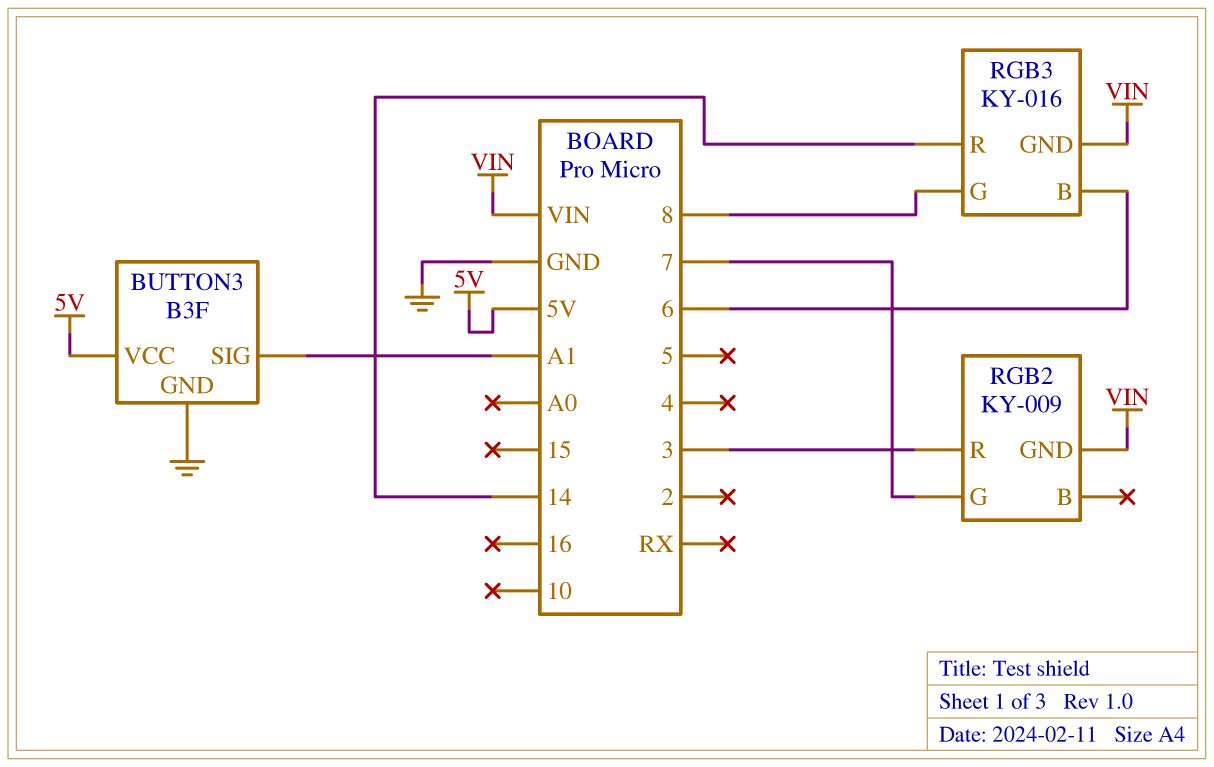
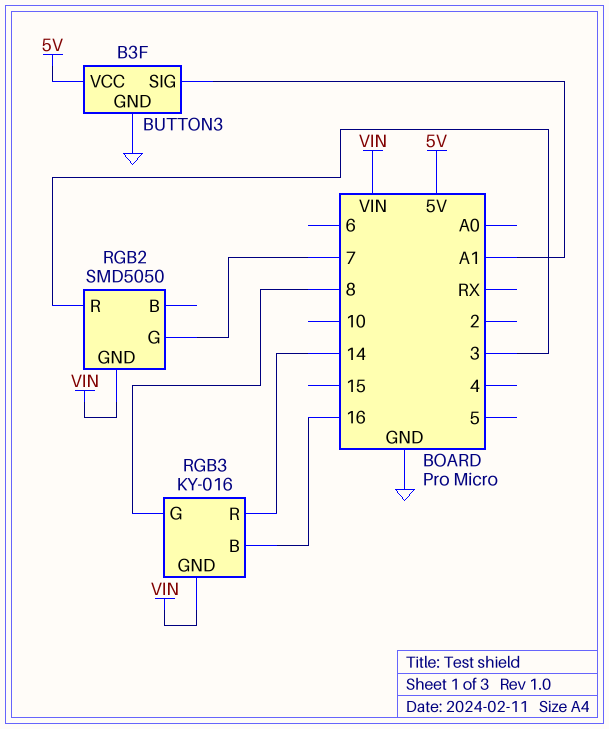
RGB2: KY-009 -> SMD5050
RGB3 pin B: 6 -> 16

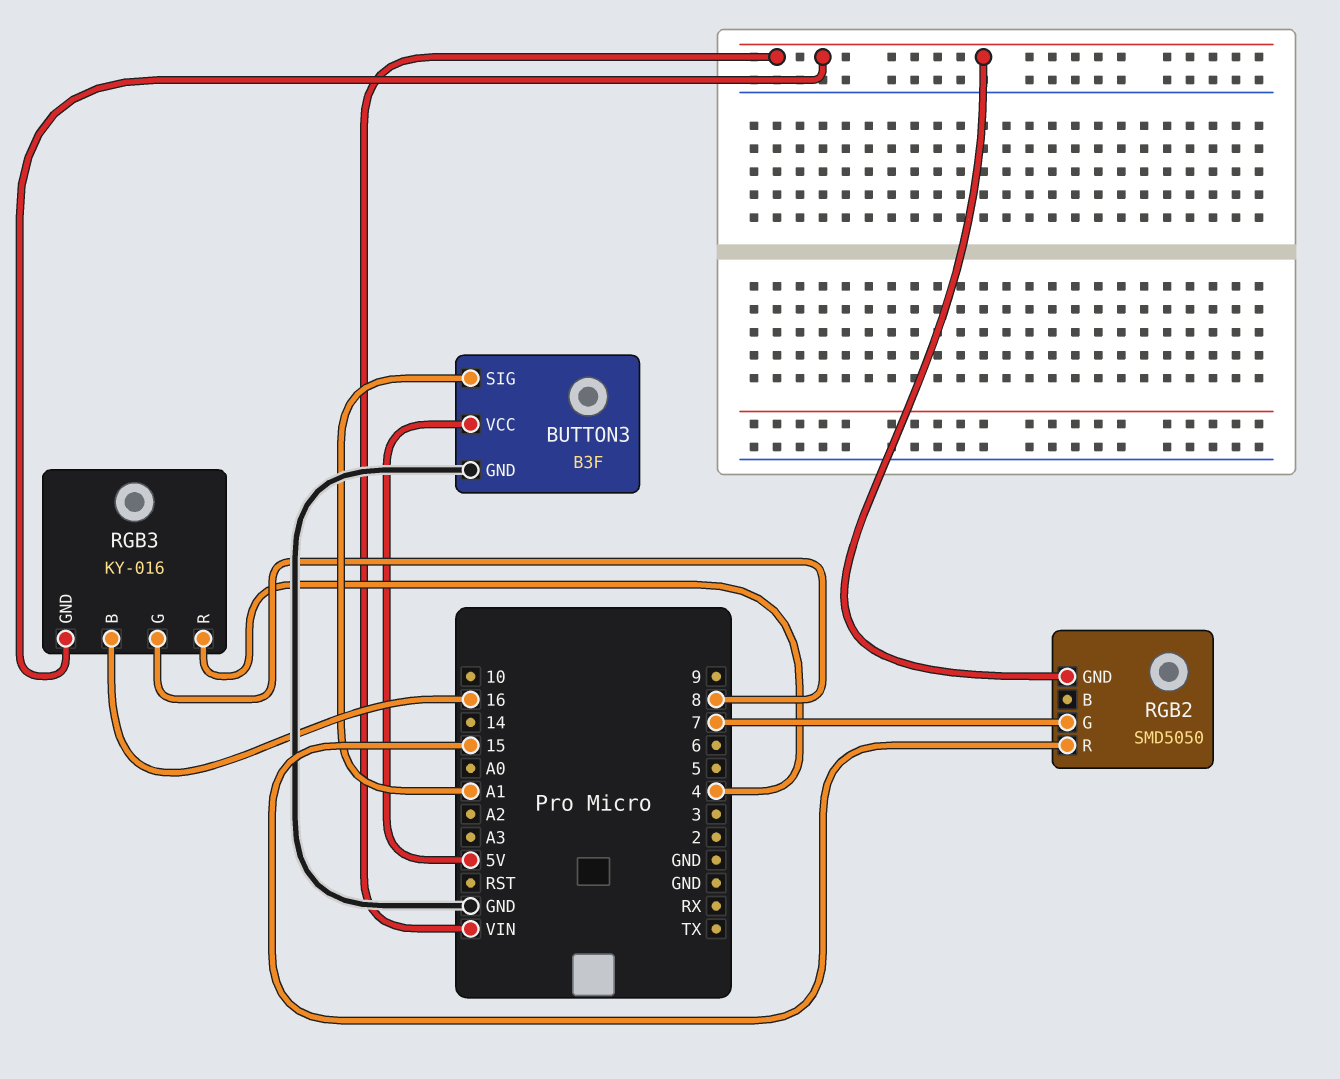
RGB2 pin R: 3 -> 15
RGB3 pin R: 14 -> 4

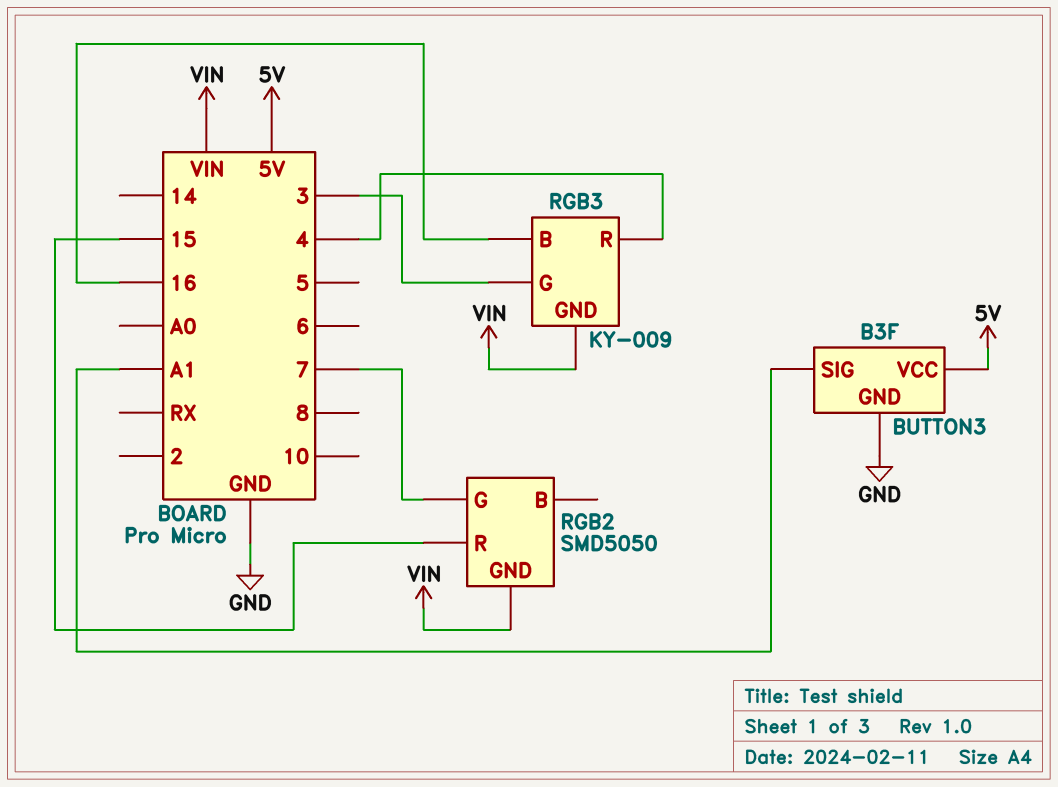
RGB3: KY-016 -> KY-009
RGB3 pin G: 8 -> 3

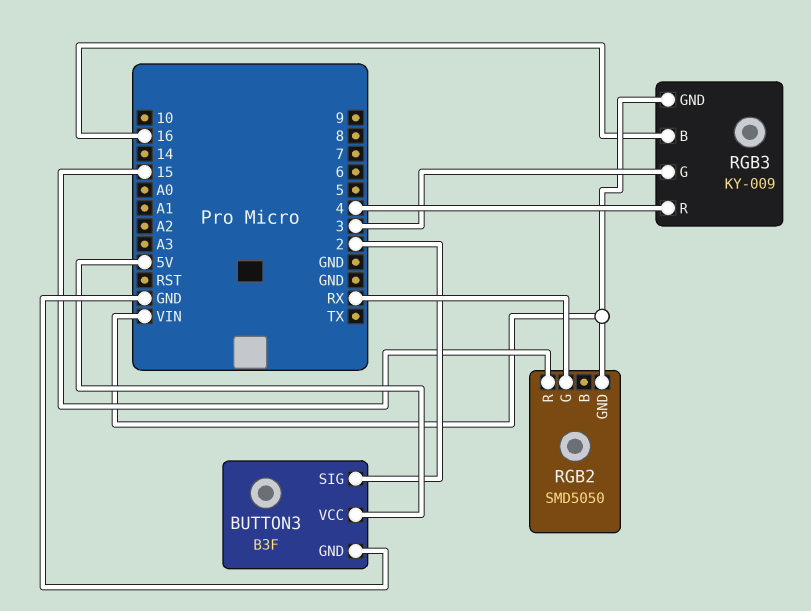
BUTTON3 pin SIG: A1 -> 2
RGB2 pin G: 7 -> RX

